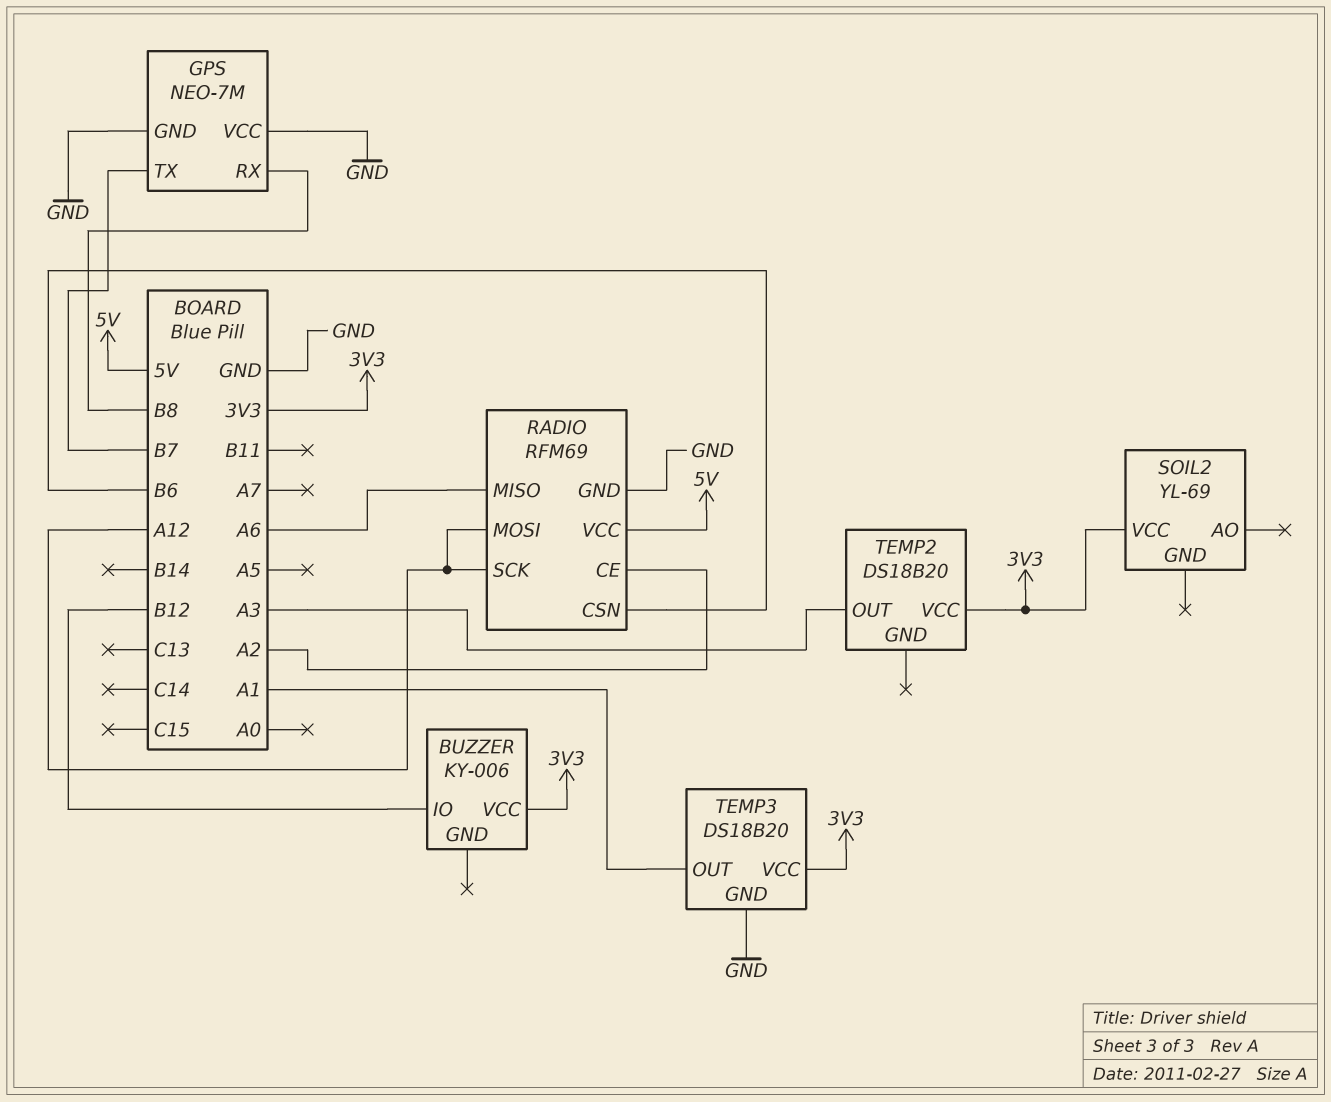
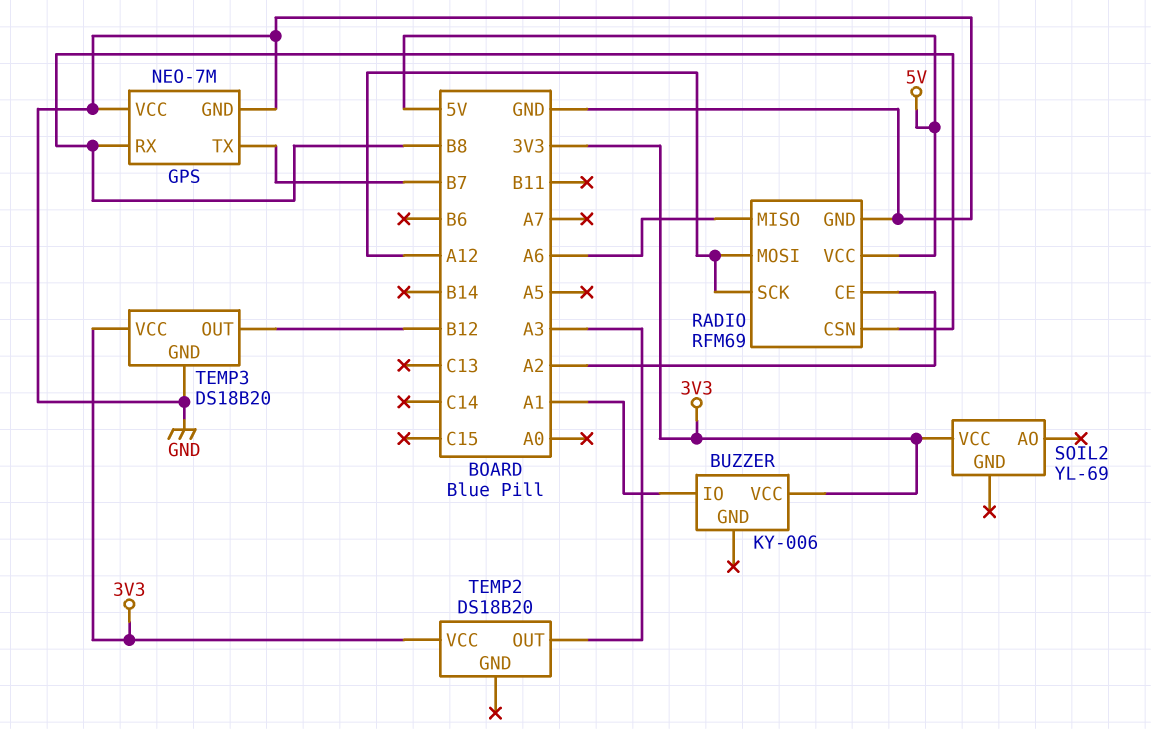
BUZZER pin IO: B12 -> A1
RADIO pin CSN: B6 -> B8
TEMP3 pin OUT: A1 -> B12

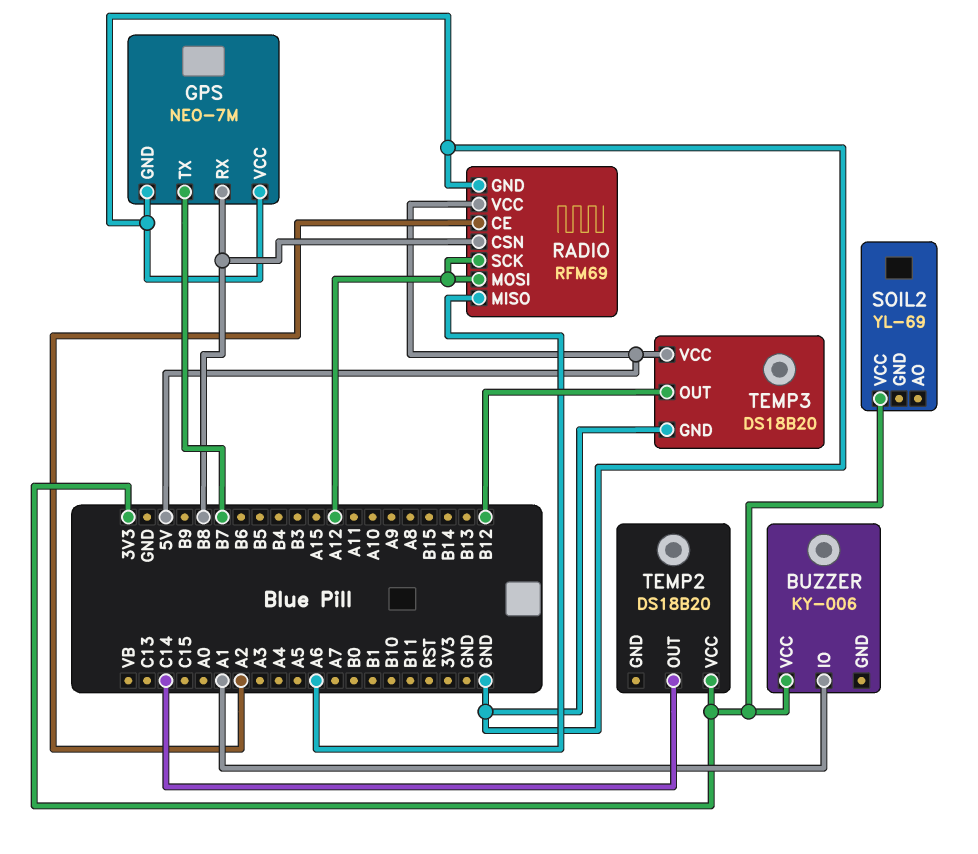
TEMP2 pin OUT: A3 -> C14
TEMP3 pin VCC: 3V3 -> 5V

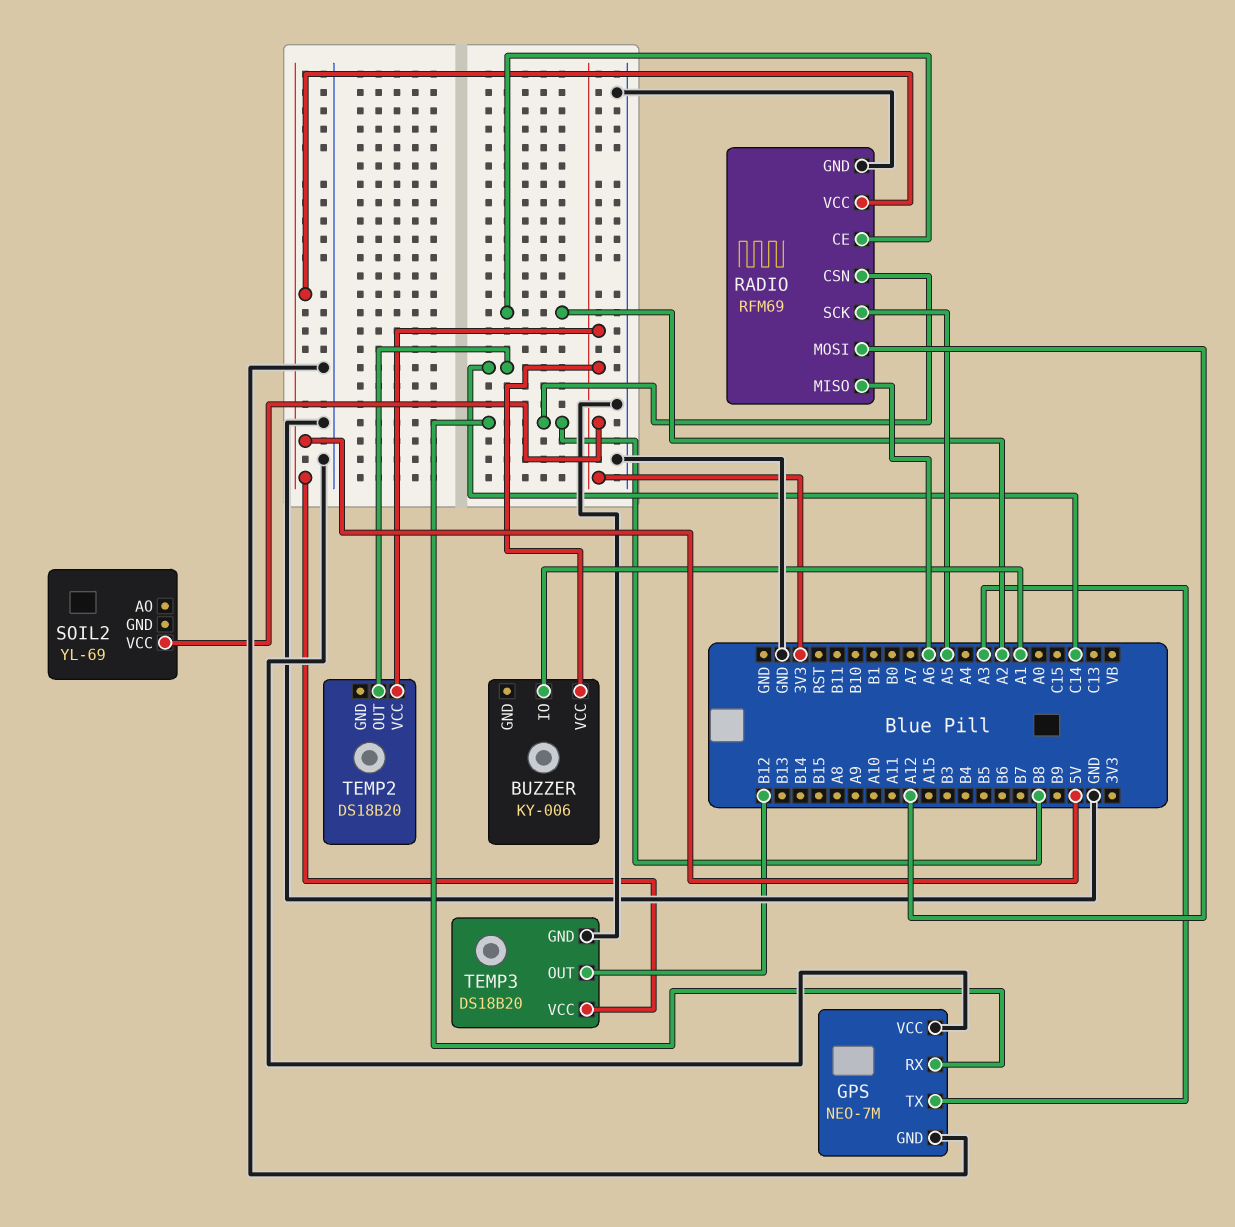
GPS pin TX: B7 -> A3
RADIO pin SCK: A12 -> A5

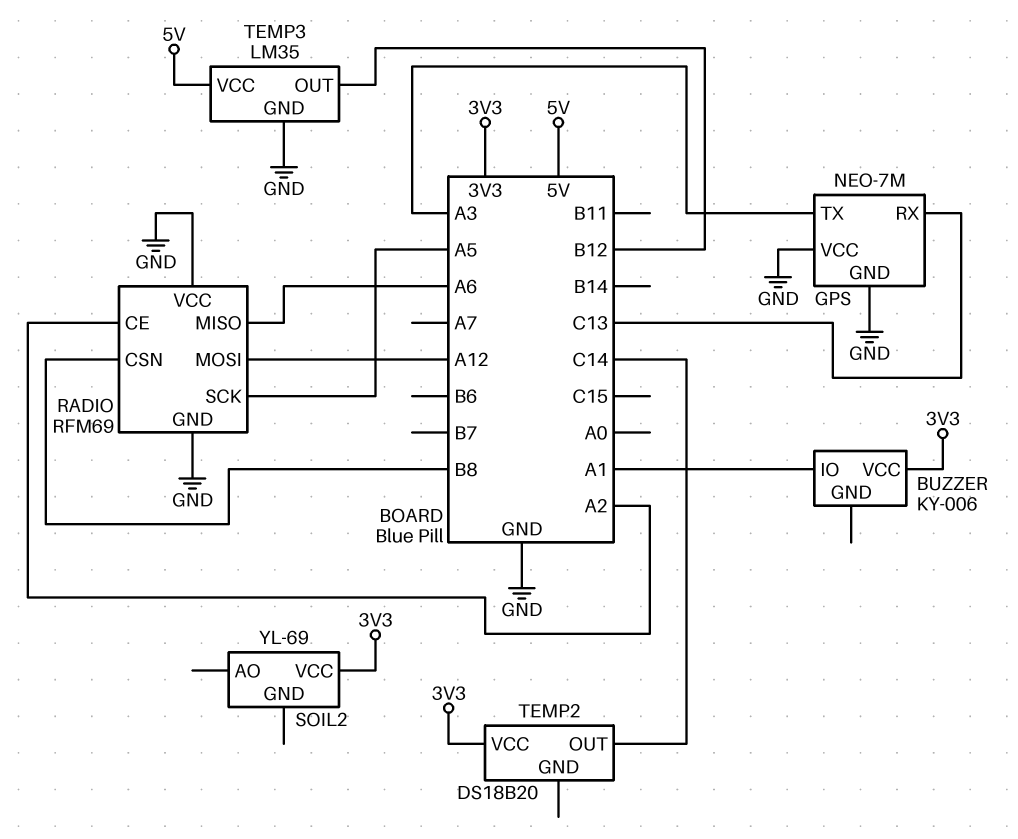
GPS pin RX: B8 -> C13
RADIO pin VCC: 5V -> GND
TEMP3: DS18B20 -> LM35

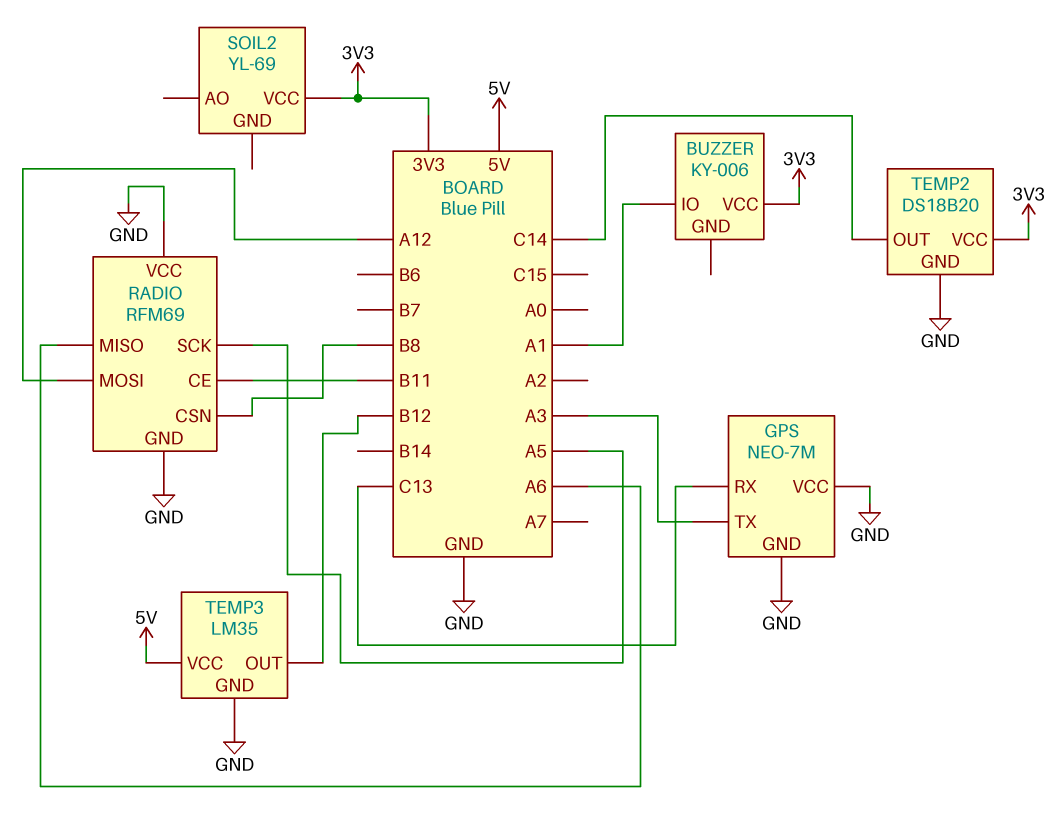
RADIO pin CE: A2 -> B11
TEMP2 pin GND: none -> GND

